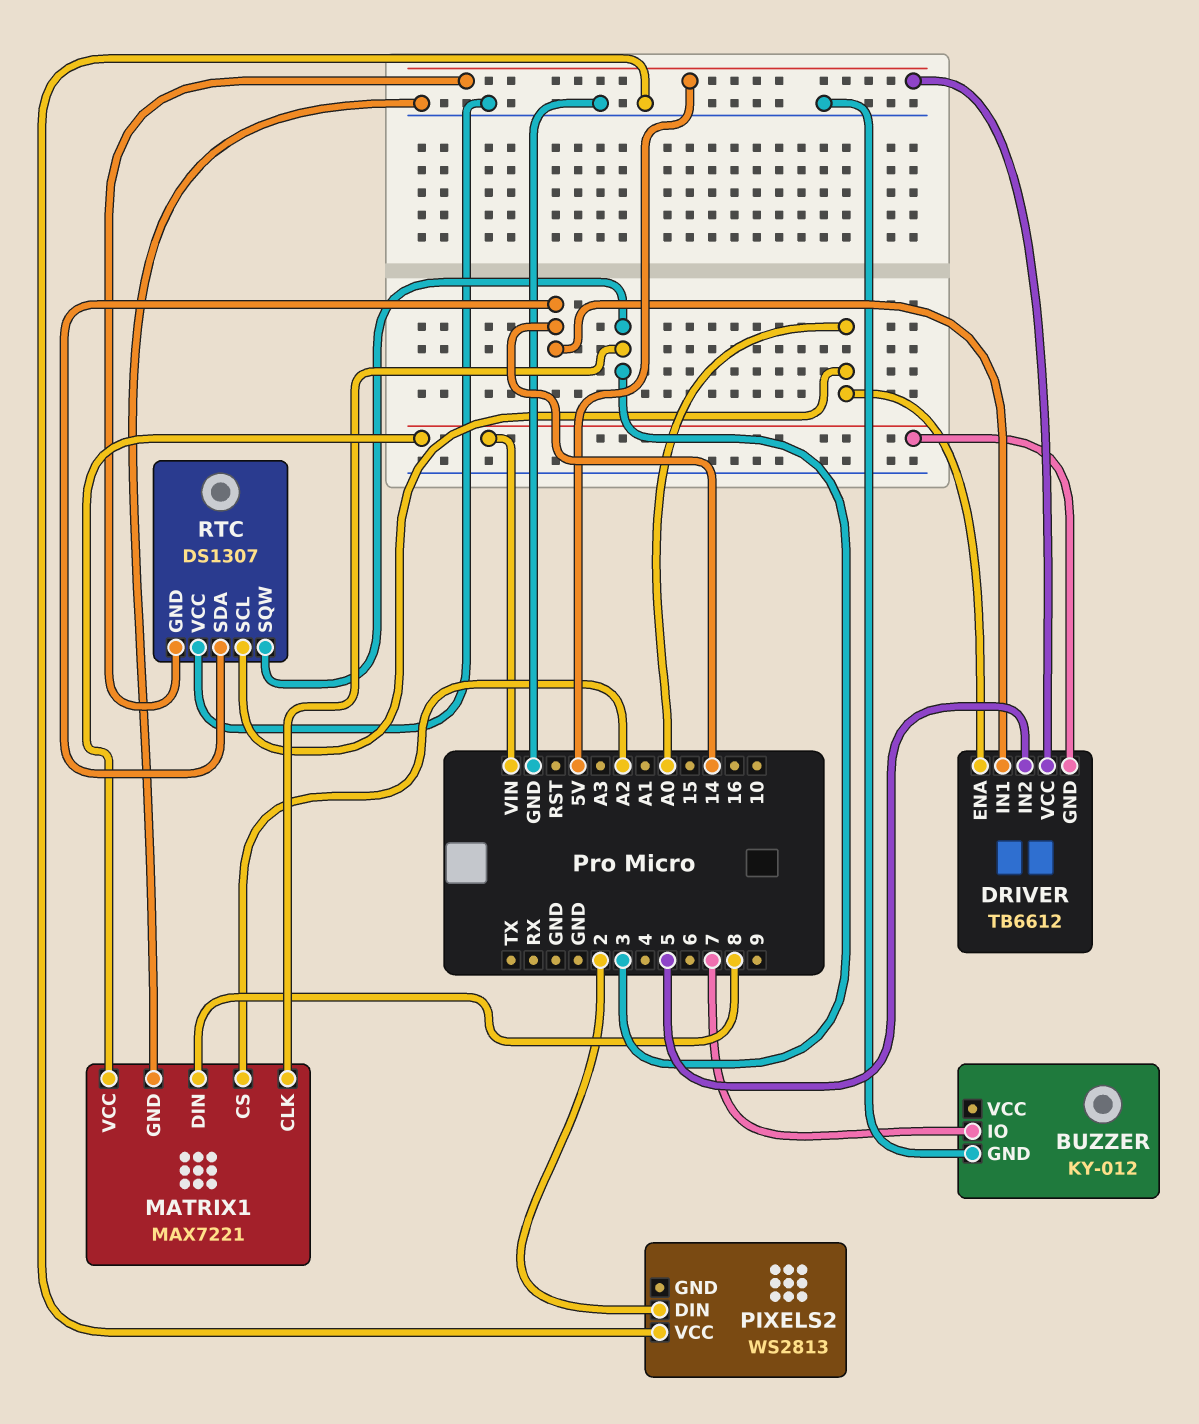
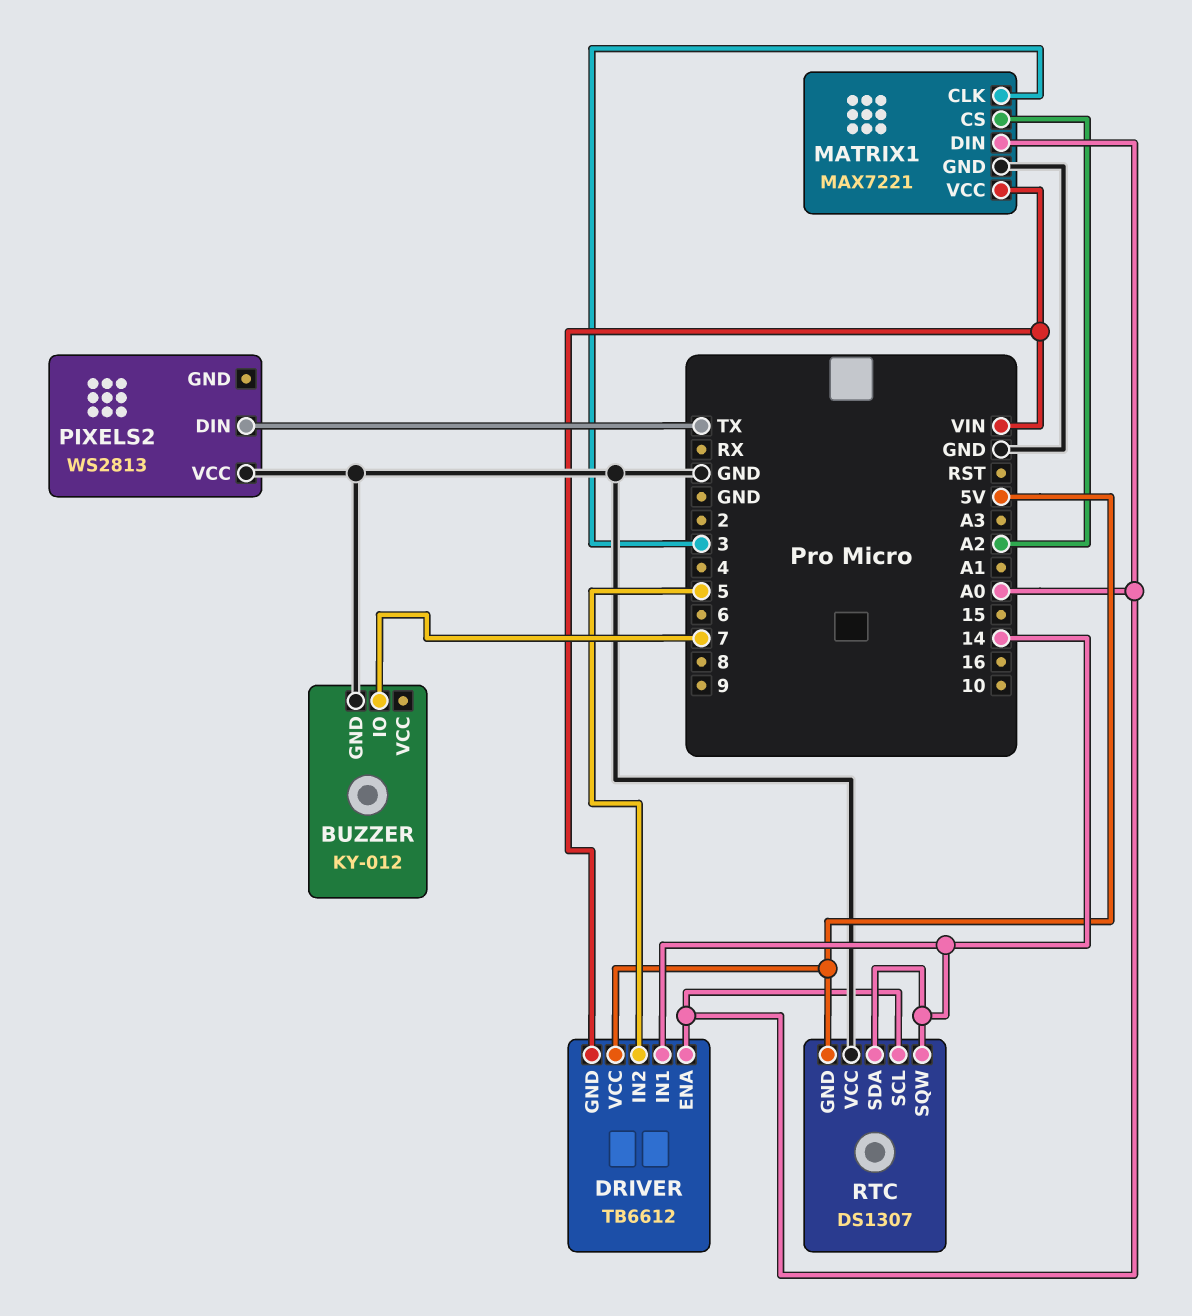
MATRIX1 pin DIN: 8 -> A0
PIXELS2 pin DIN: 2 -> TX
RTC pin SQW: 3 -> 14

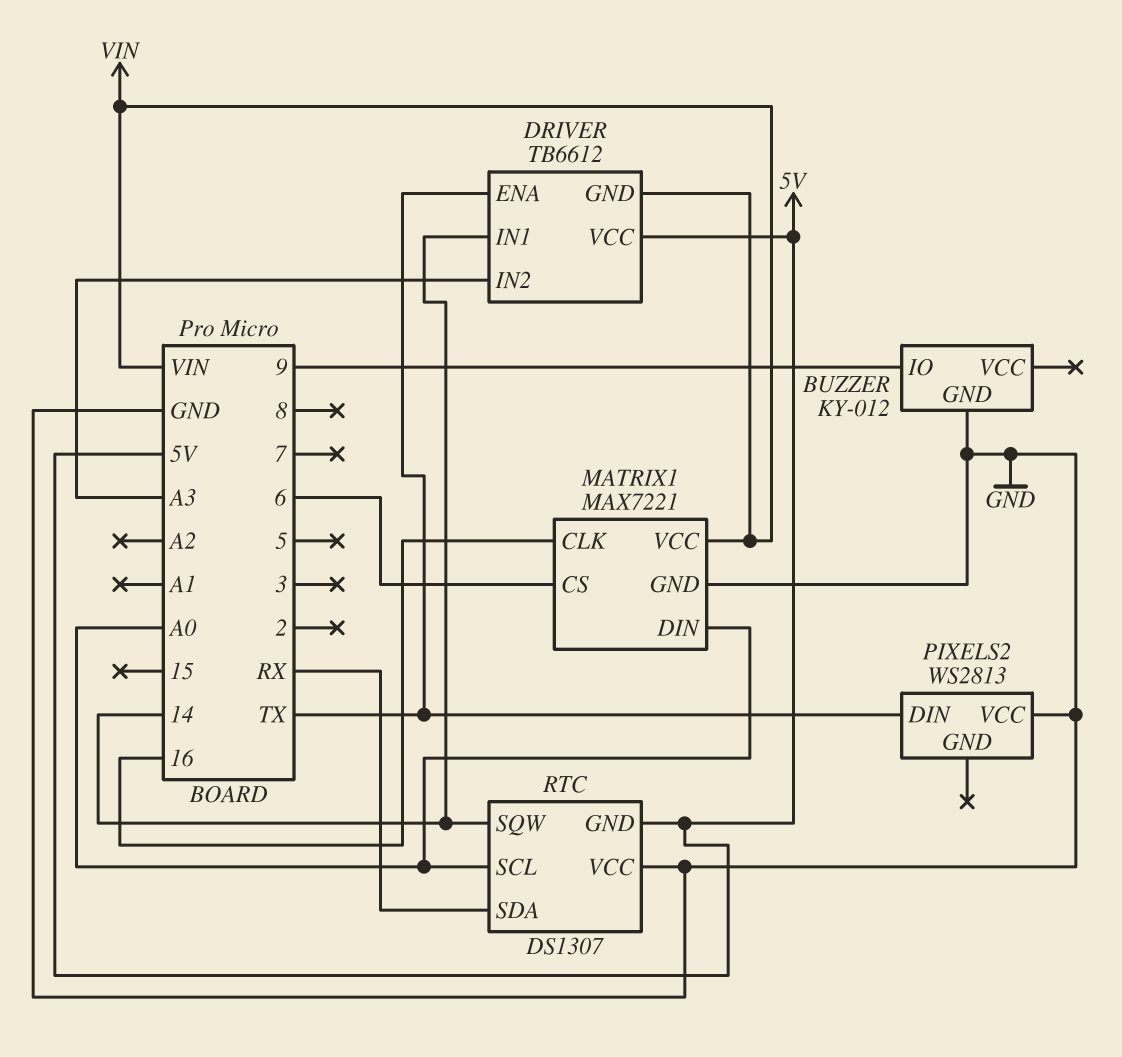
BUZZER pin IO: 7 -> 9
DRIVER pin ENA: A0 -> TX
DRIVER pin IN2: 5 -> A3
MATRIX1 pin CLK: 3 -> 16
MATRIX1 pin CS: A2 -> 6
RTC pin SDA: 14 -> RX

